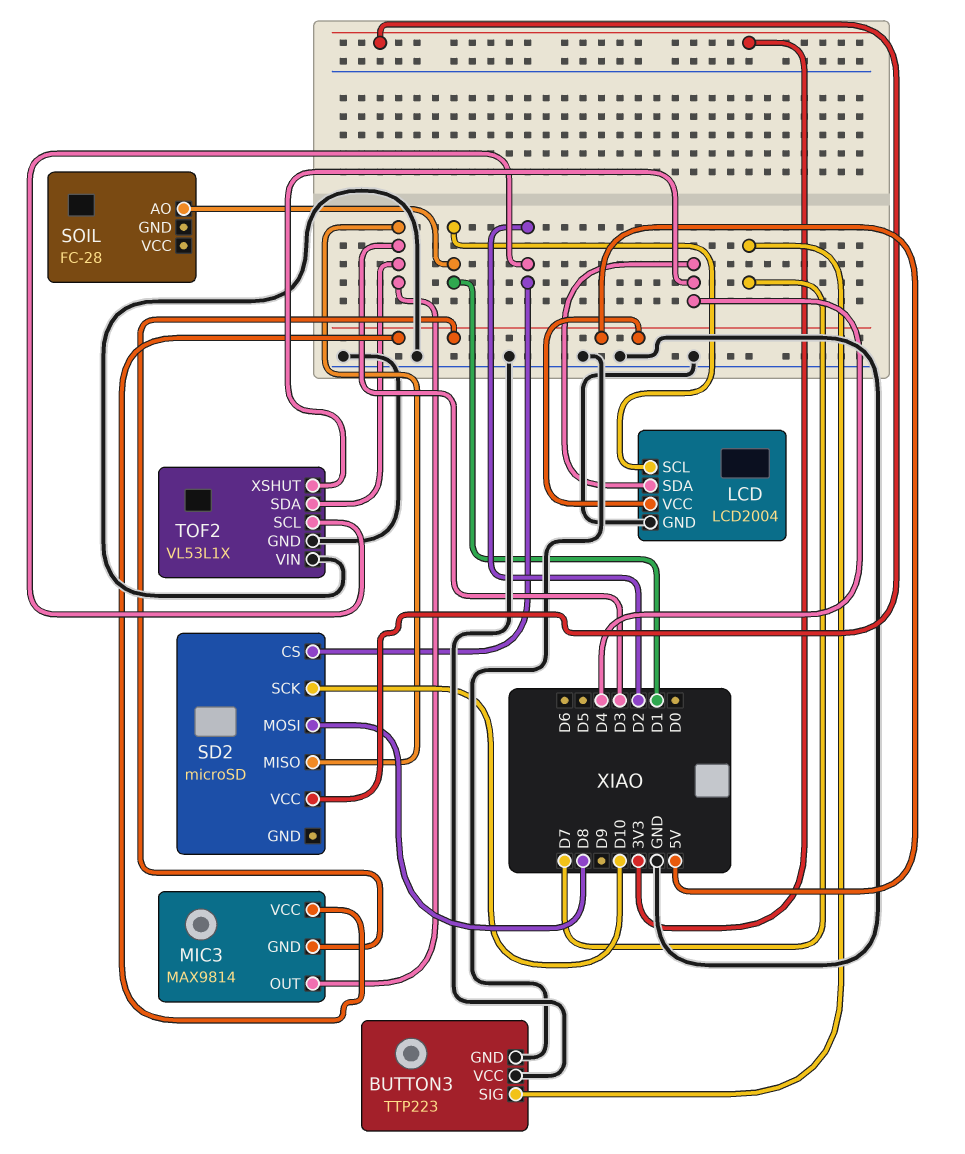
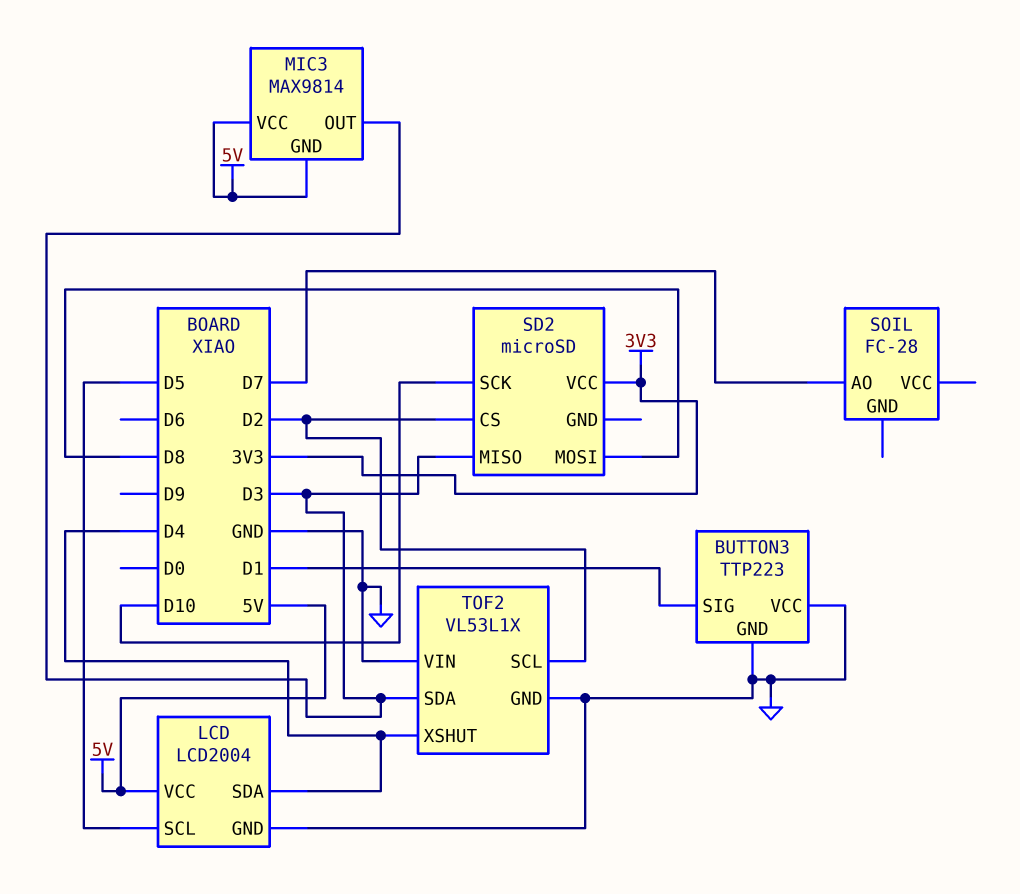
BUTTON3 pin SIG: D7 -> D1
LCD pin SCL: D1 -> D5
SOIL pin AO: D1 -> D7

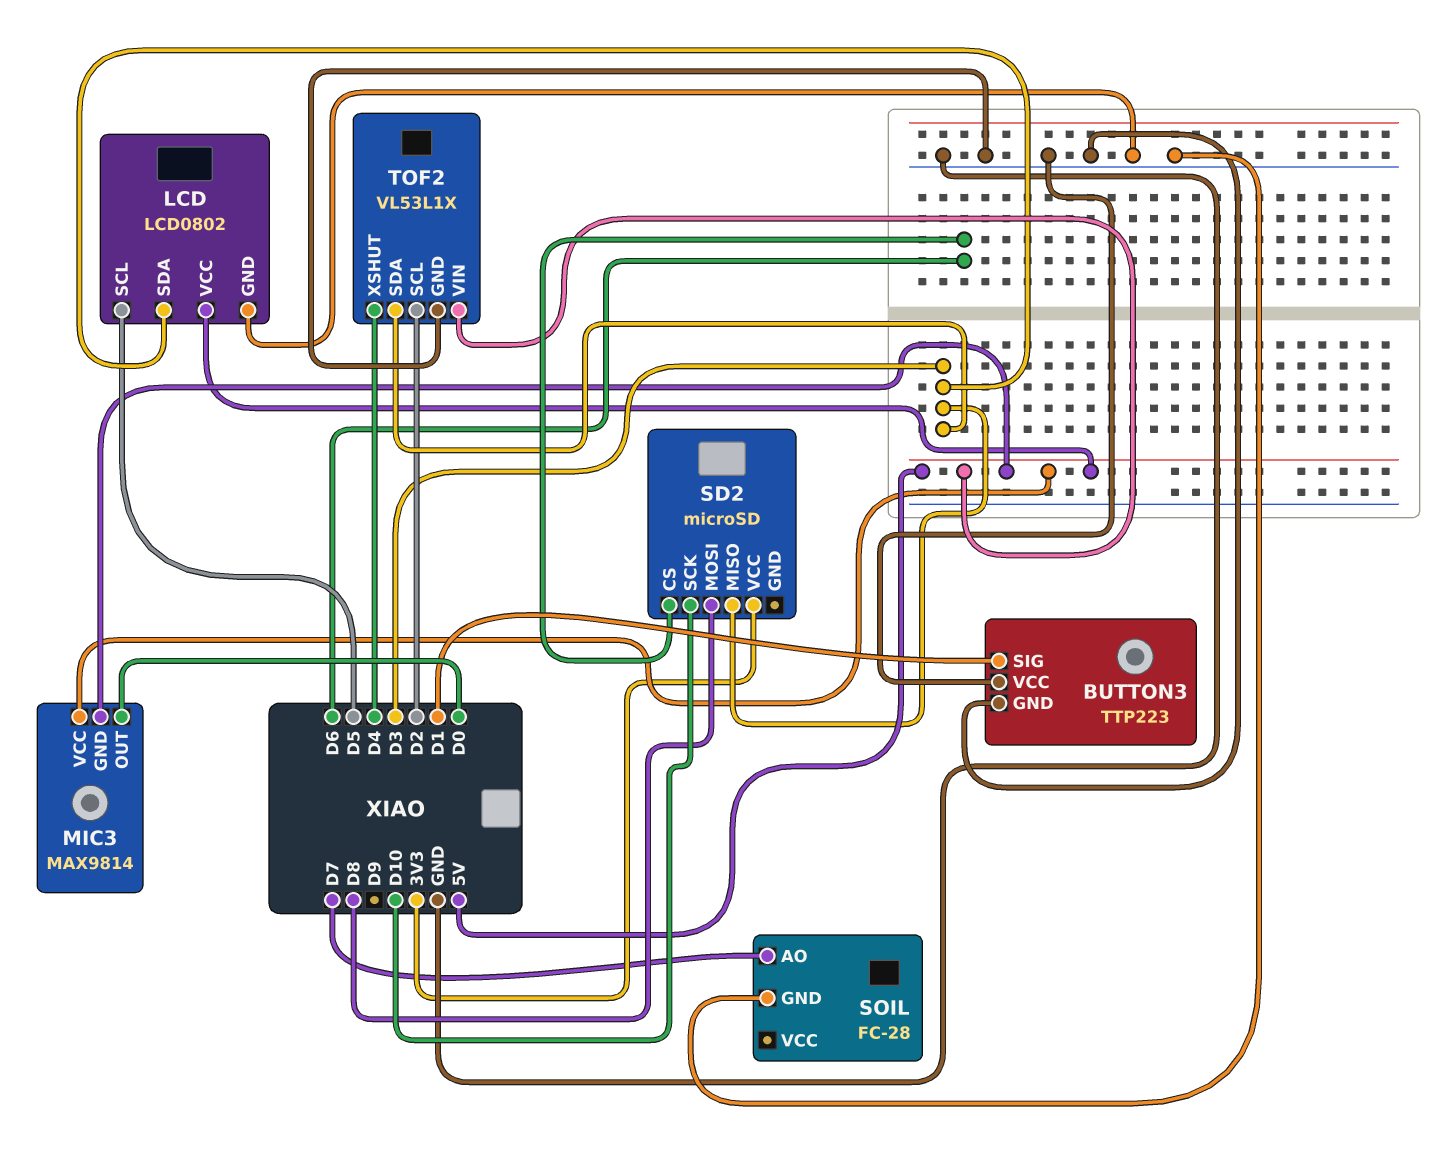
LCD: LCD2004 -> LCD0802
LCD pin SDA: D4 -> D3
MIC3 pin OUT: D3 -> D0
SD2 pin CS: D2 -> D6
SOIL pin GND: none -> GND
TOF2 pin VIN: GND -> 5V

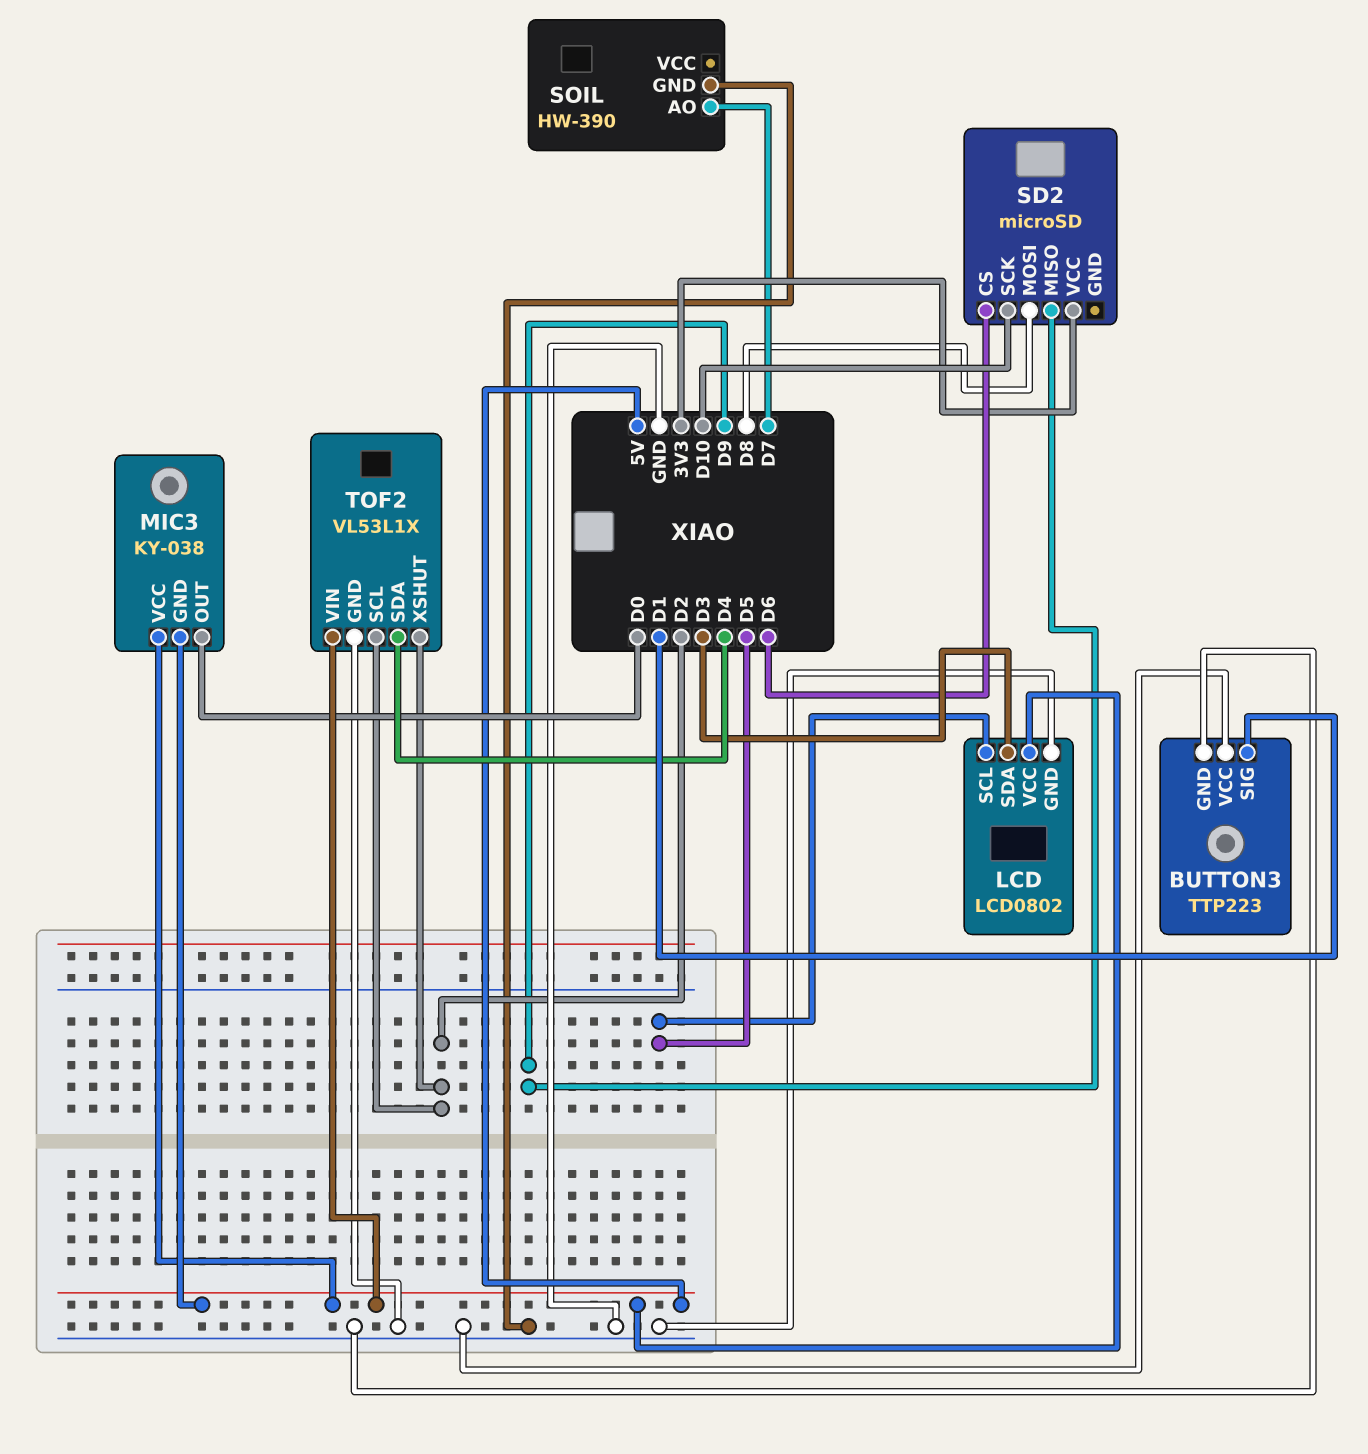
MIC3: MAX9814 -> KY-038
SD2 pin MISO: D3 -> D9
SOIL: FC-28 -> HW-390
TOF2 pin SDA: D3 -> D4
TOF2 pin XSHUT: D4 -> D2

